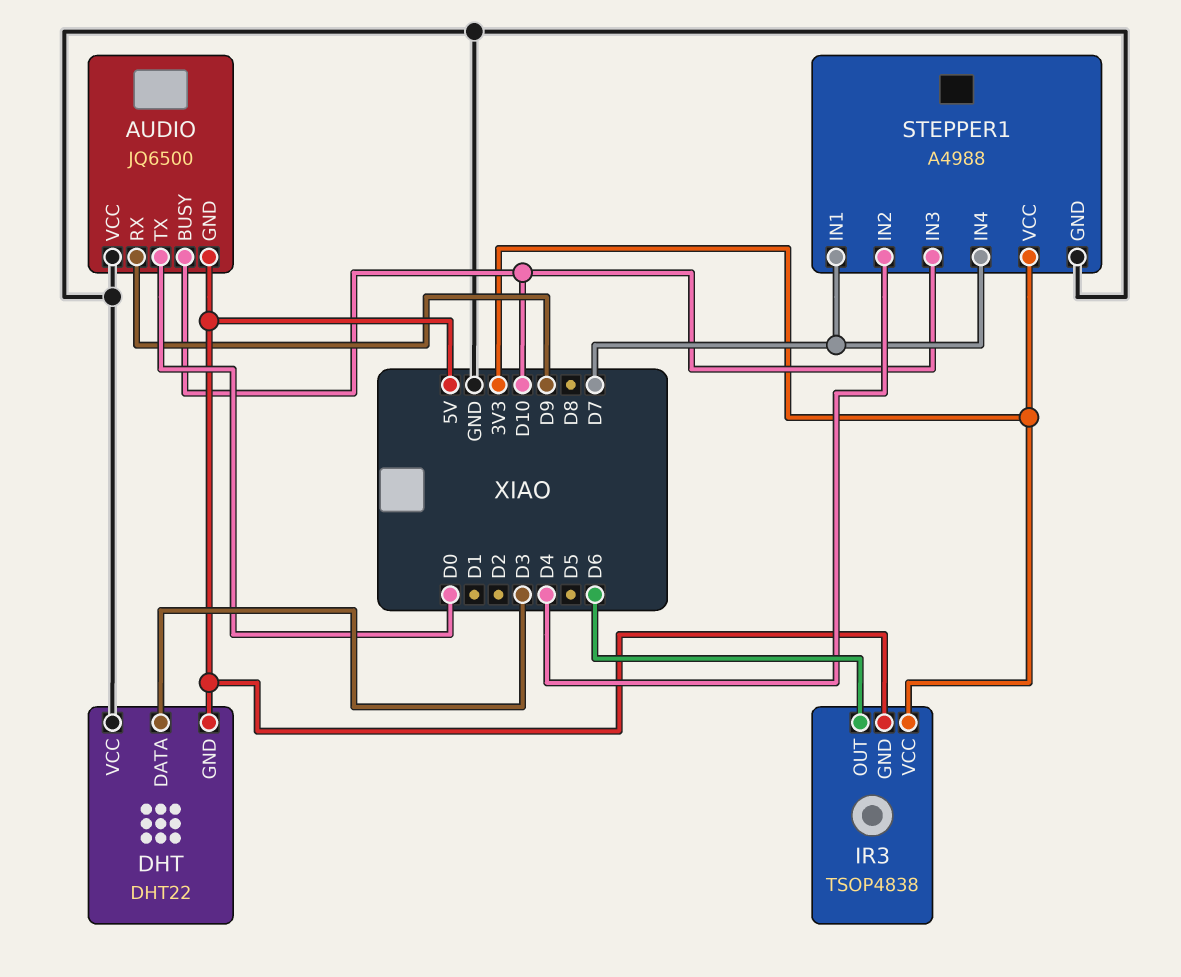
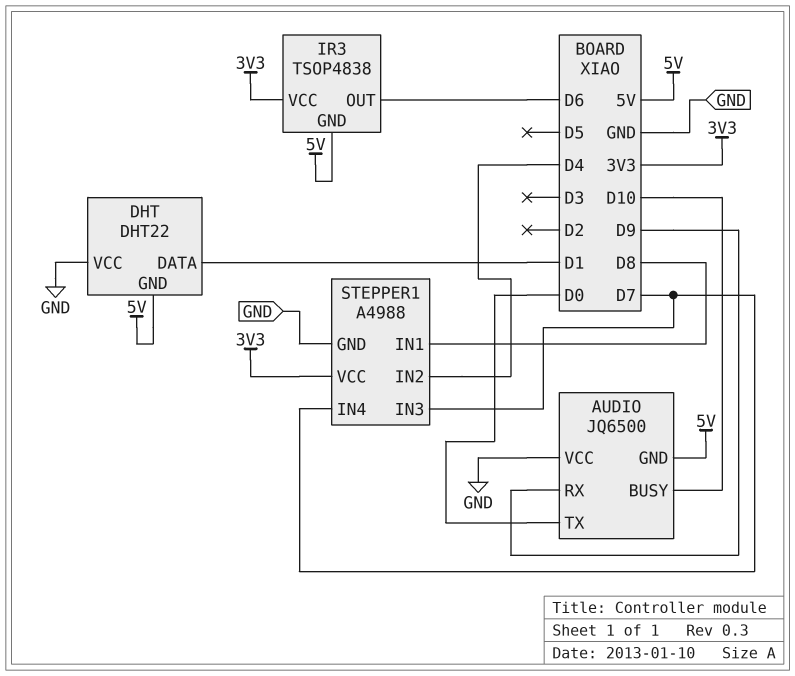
DHT pin DATA: D3 -> D1
STEPPER1 pin IN1: D7 -> D8
STEPPER1 pin IN3: D10 -> D7

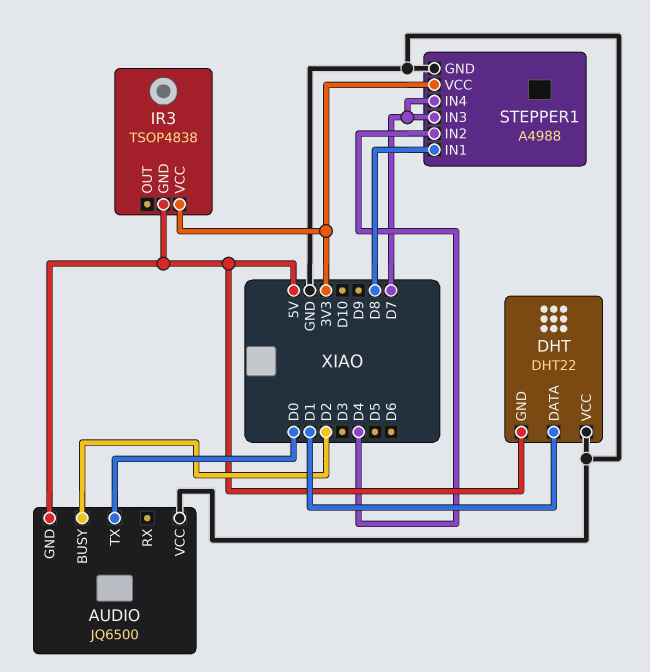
AUDIO pin BUSY: D10 -> D2
AUDIO pin RX: D9 -> none
IR3 pin OUT: D6 -> none

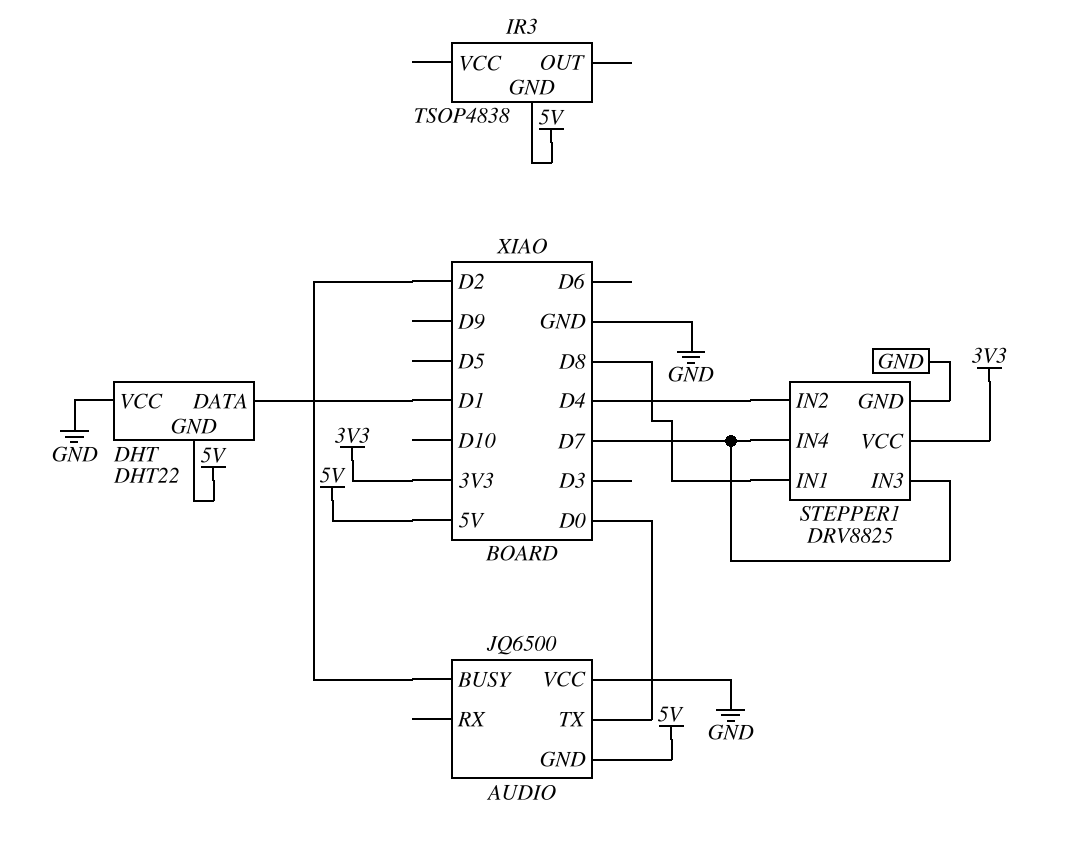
IR3 pin VCC: 3V3 -> none
STEPPER1: A4988 -> DRV8825

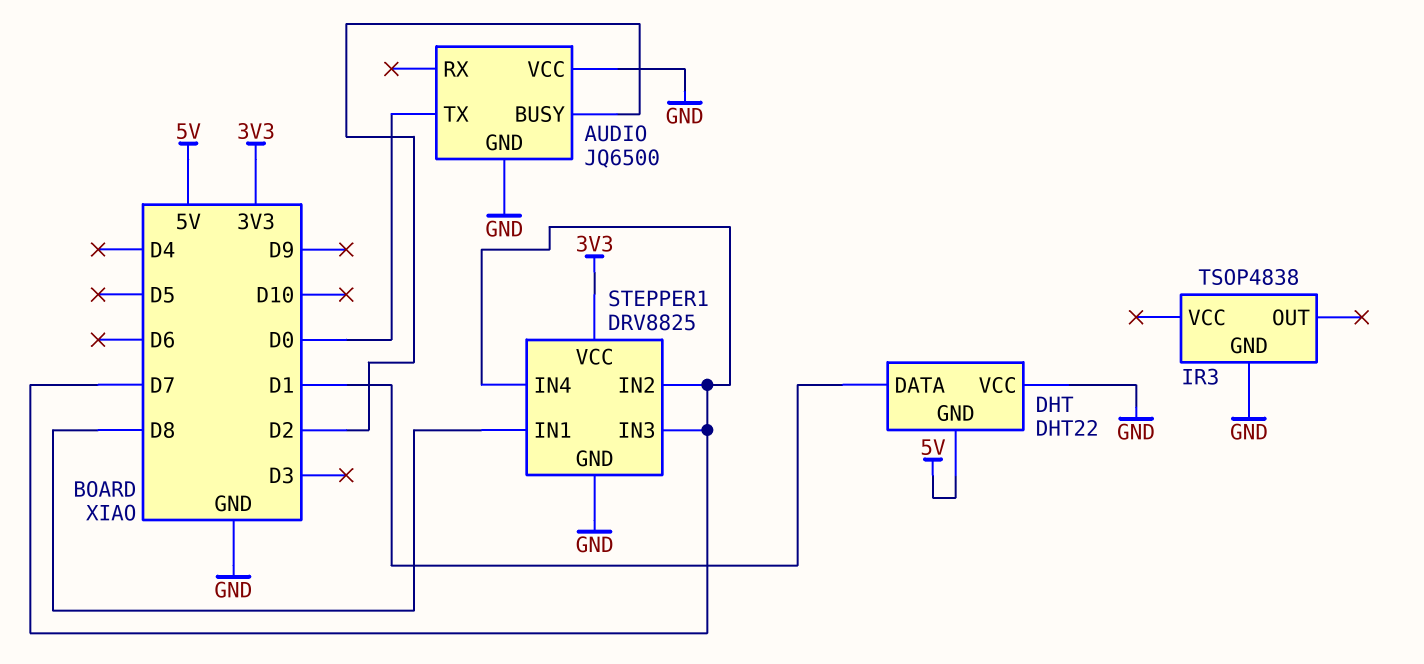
AUDIO pin GND: 5V -> GND
IR3 pin GND: 5V -> GND
STEPPER1 pin IN2: D4 -> D7

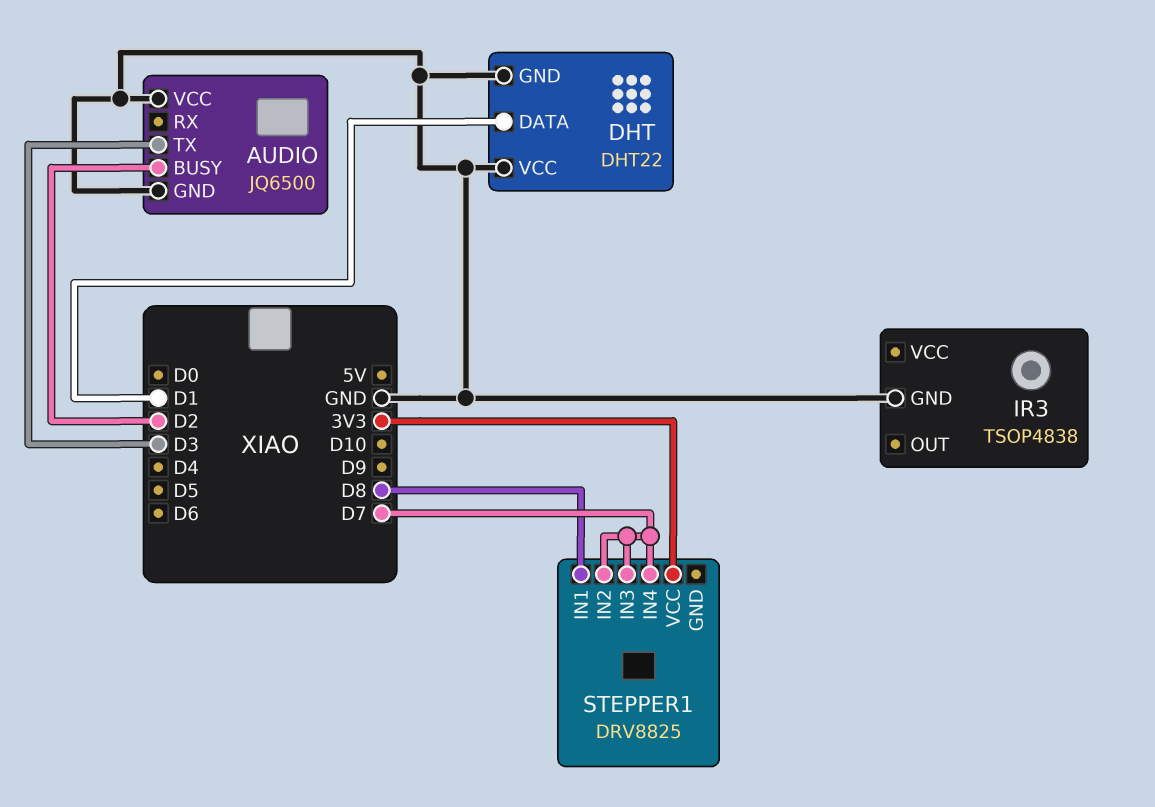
AUDIO pin TX: D0 -> D3
DHT pin GND: 5V -> GND
STEPPER1 pin GND: GND -> none

